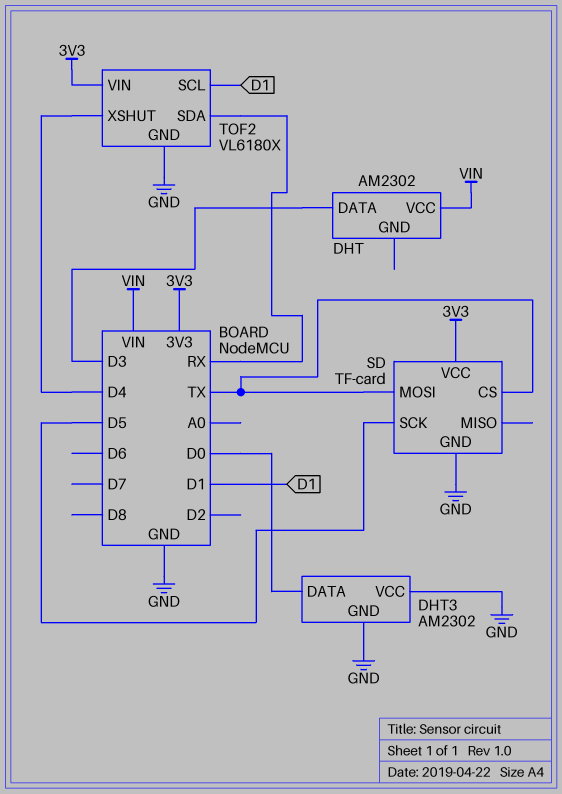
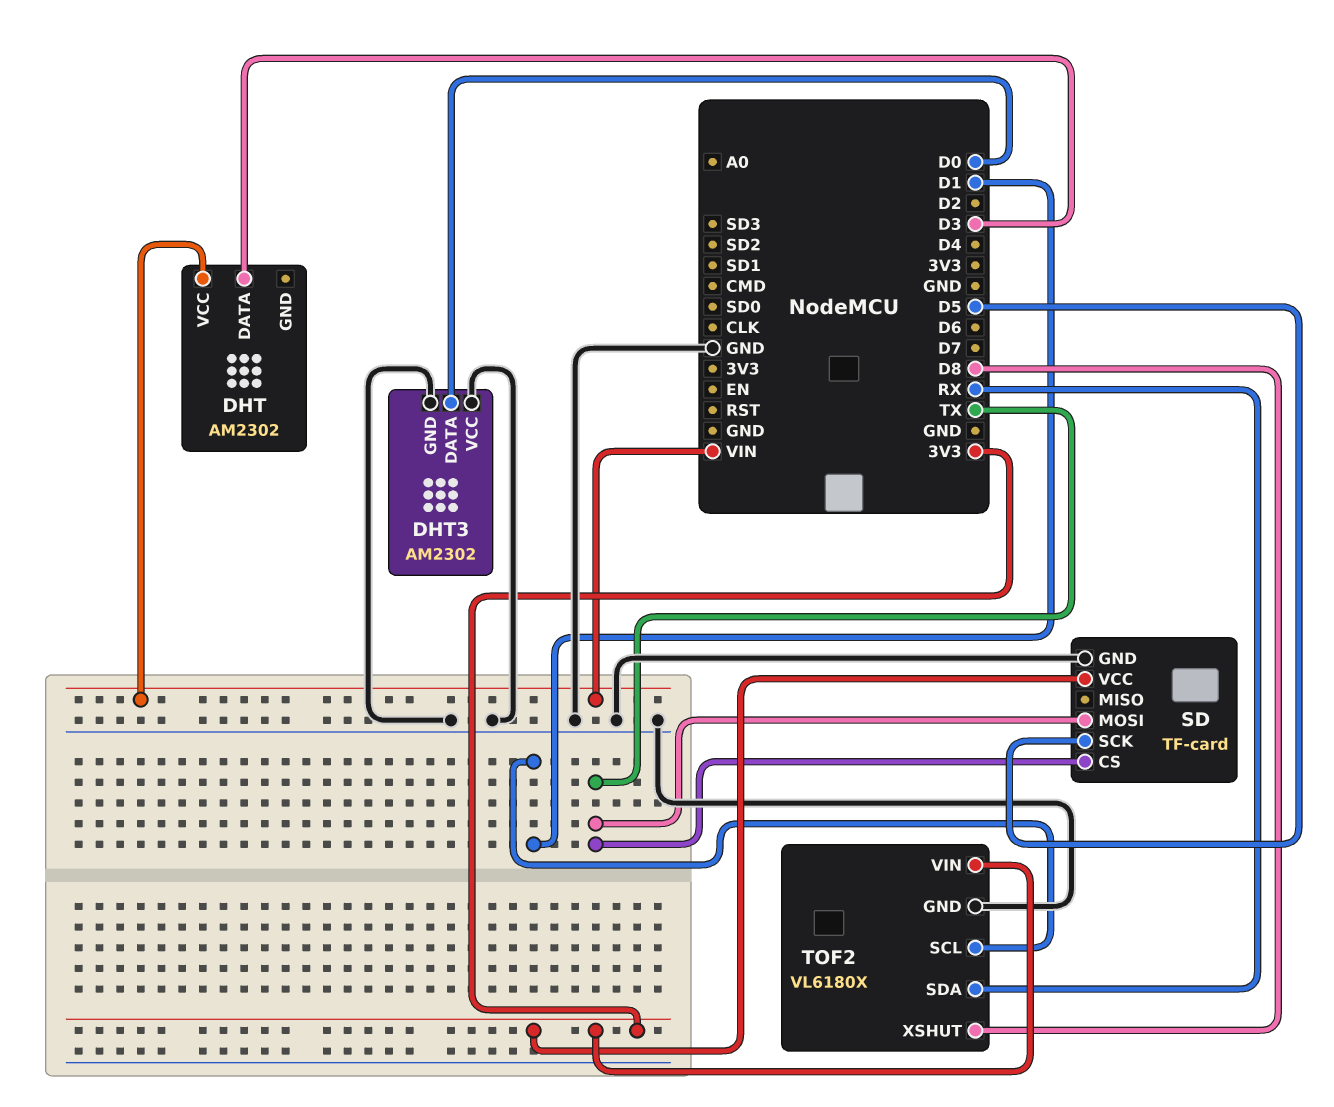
TOF2 pin XSHUT: D4 -> D8

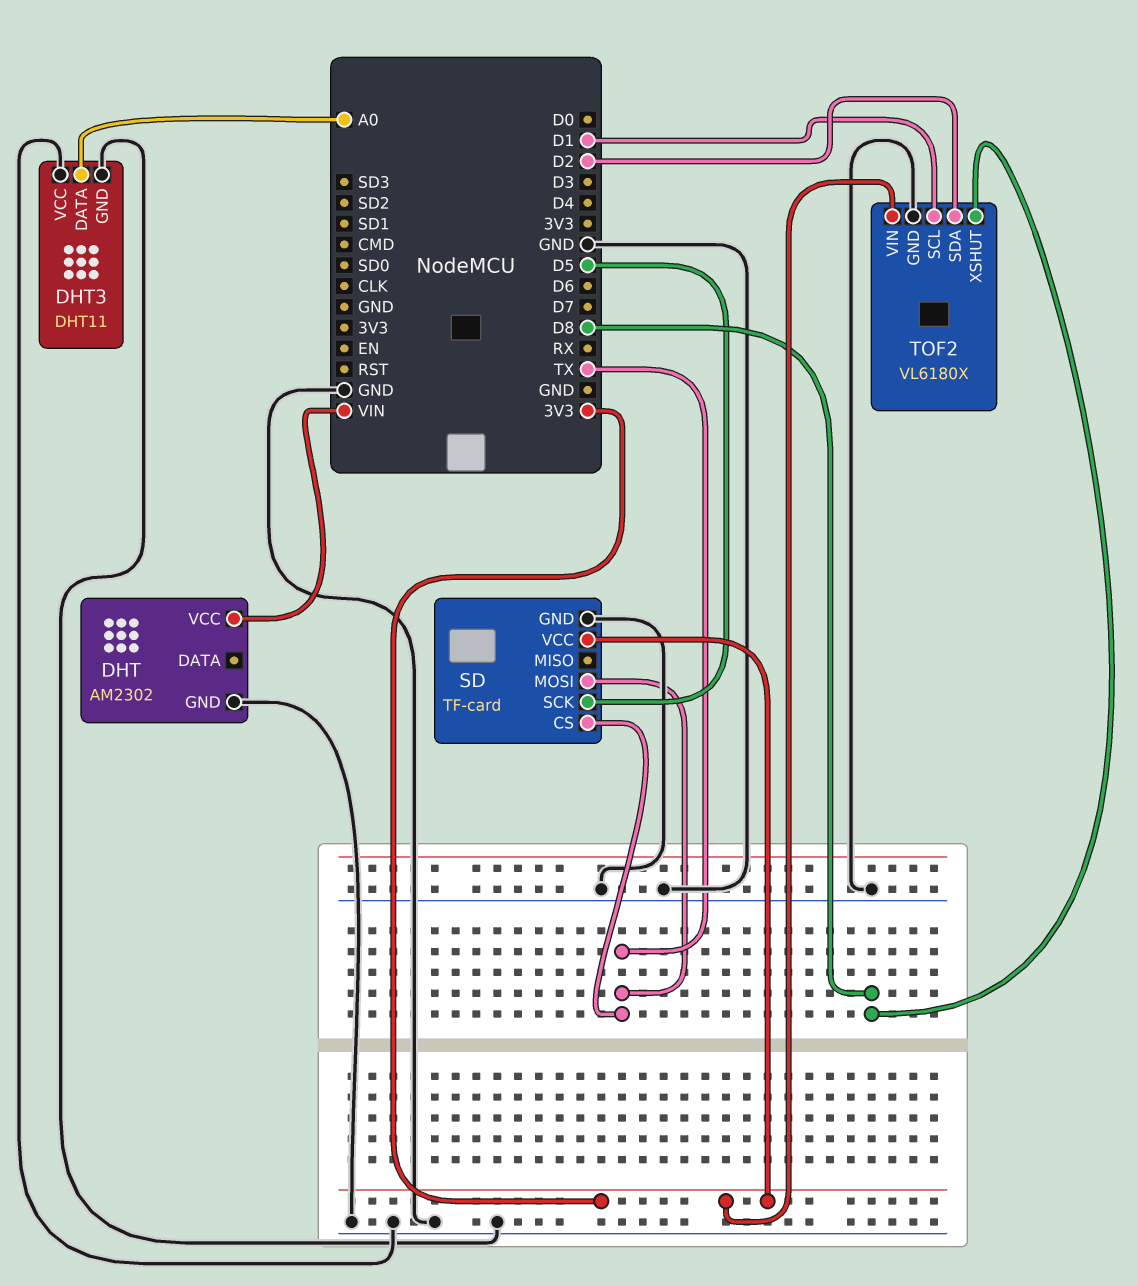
DHT pin DATA: D3 -> none
DHT pin GND: none -> GND
DHT3: AM2302 -> DHT11
DHT3 pin DATA: D0 -> A0
TOF2 pin SDA: RX -> D2

